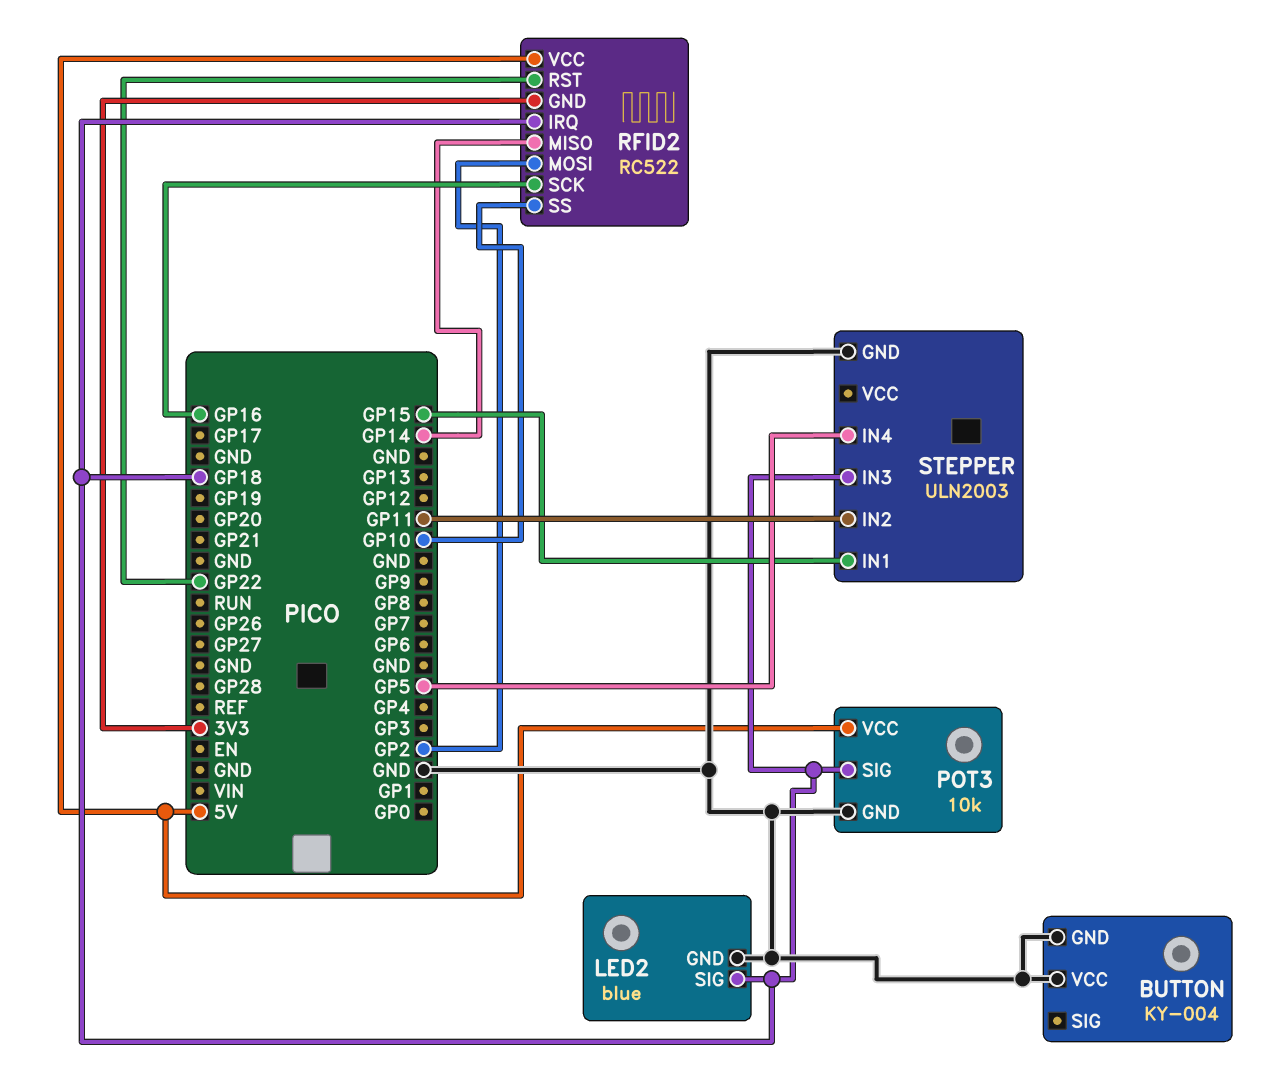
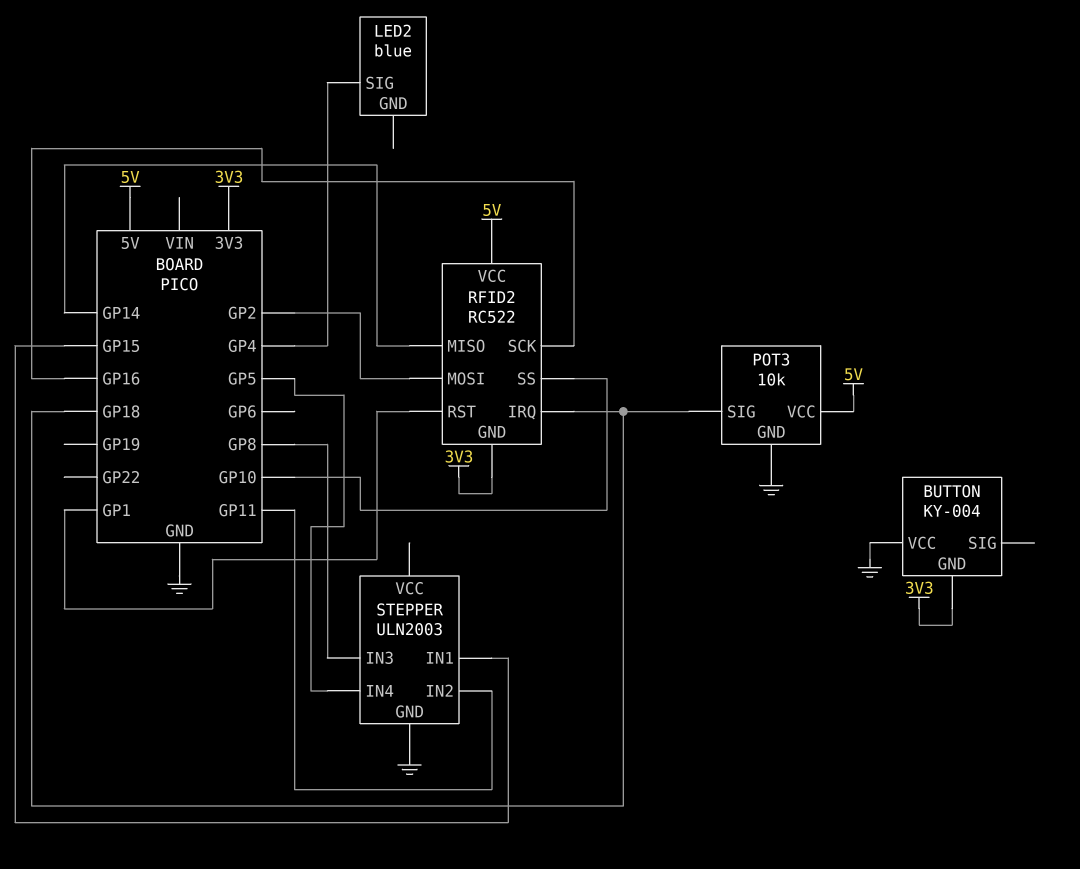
BUTTON pin GND: GND -> 3V3
LED2 pin GND: GND -> none
LED2 pin SIG: GP18 -> GP4
RFID2 pin RST: GP22 -> GP1
STEPPER pin IN3: GP18 -> GP8

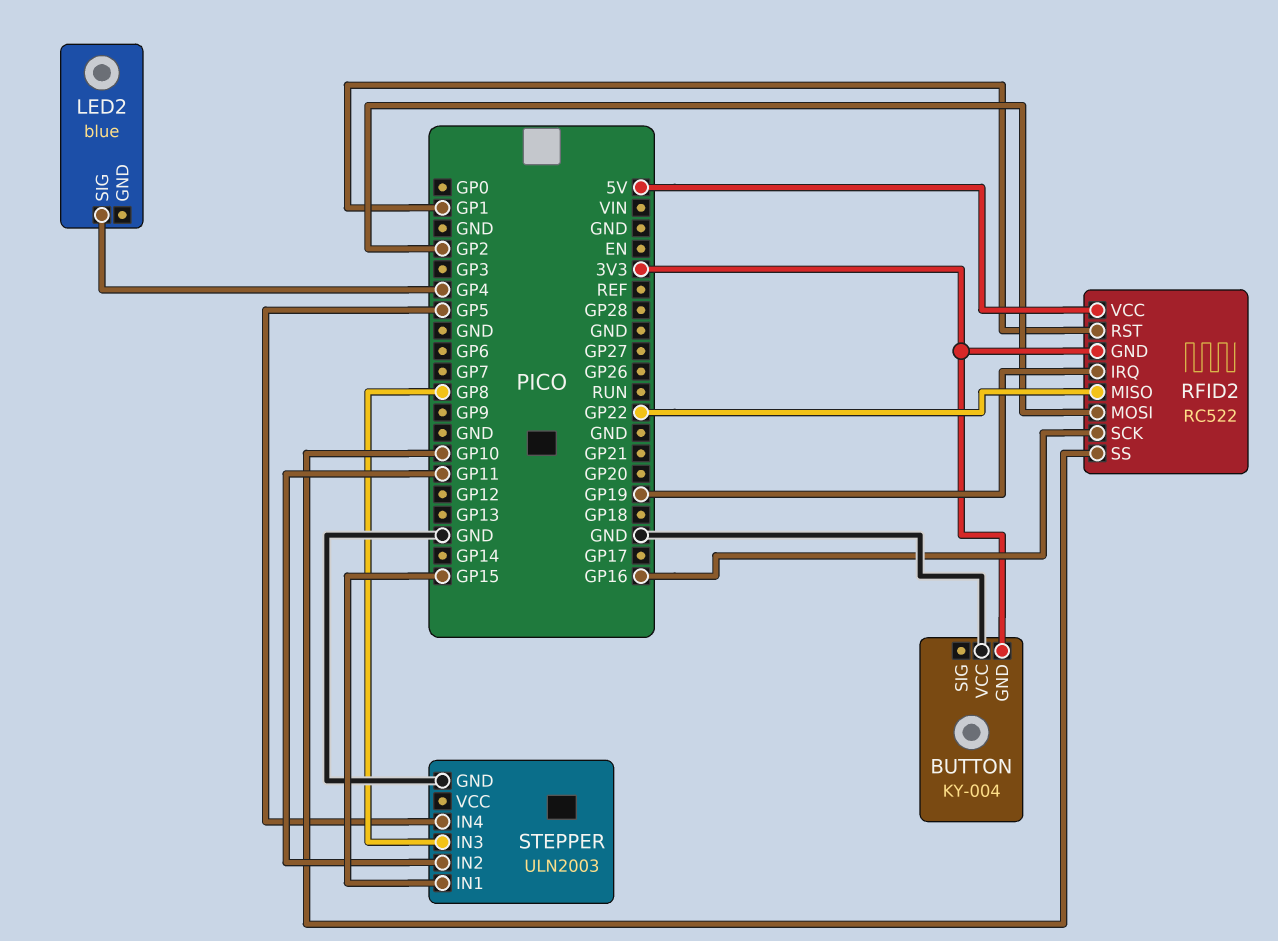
POT3: 10k -> none
POT3 pin GND: GND -> none
POT3 pin SIG: GP18 -> none
POT3 pin VCC: 5V -> none
RFID2 pin IRQ: GP18 -> GP19
RFID2 pin MISO: GP14 -> GP22

